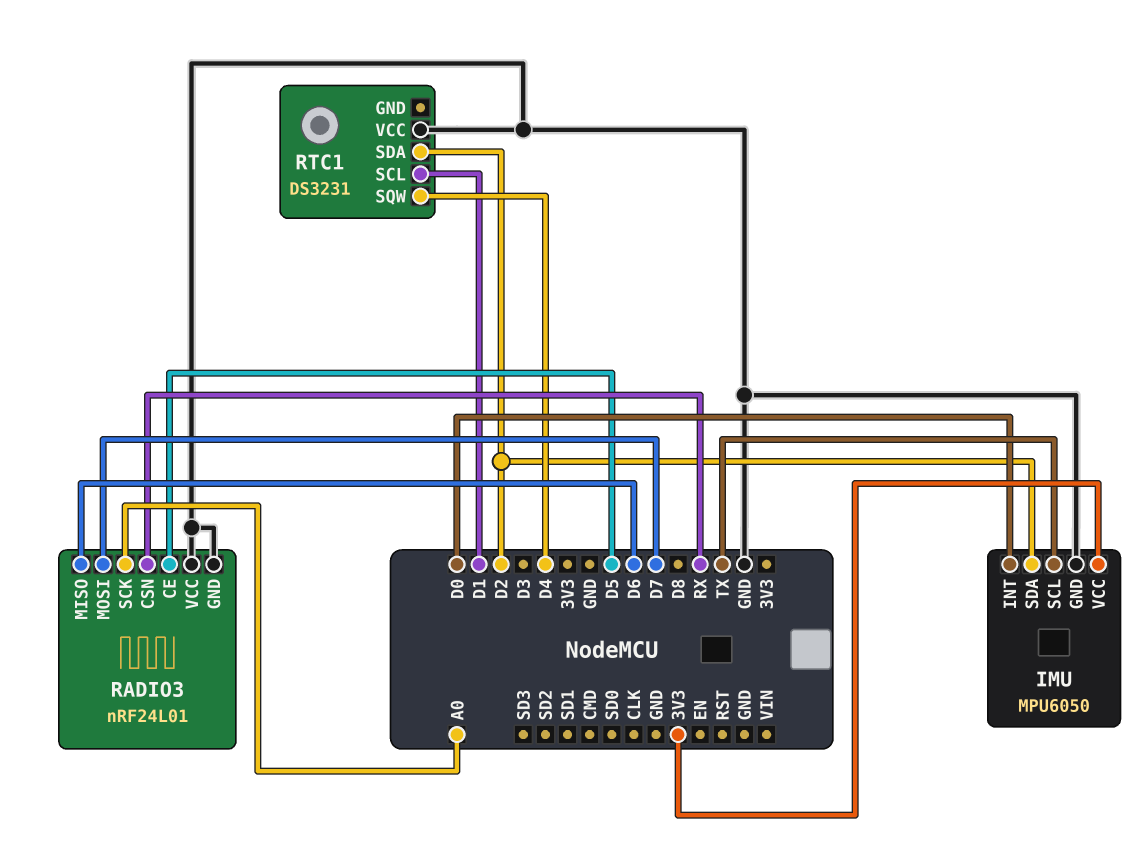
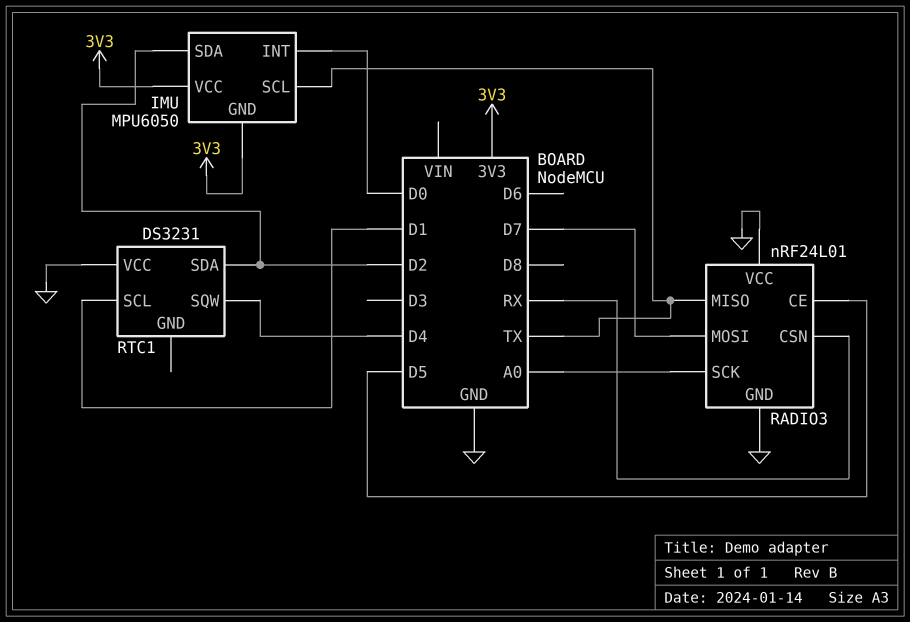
IMU pin GND: GND -> 3V3
RADIO3 pin MISO: D6 -> TX

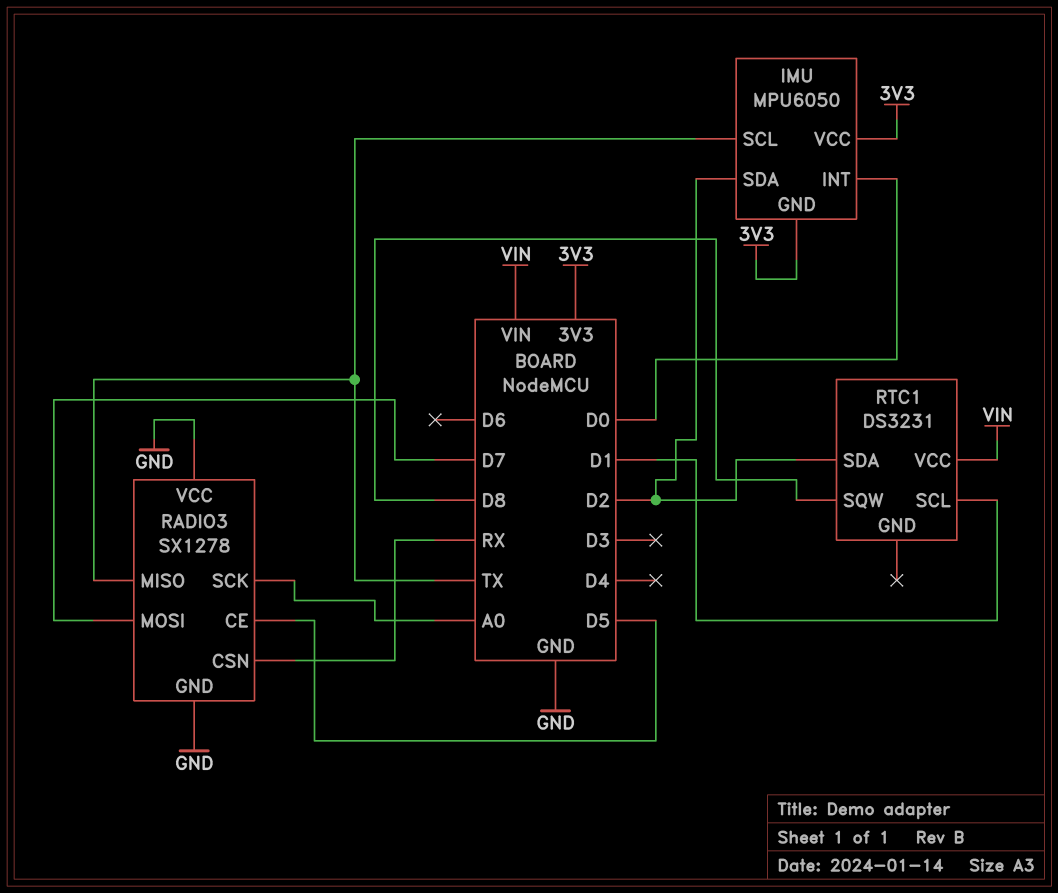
RADIO3: nRF24L01 -> SX1278
RTC1 pin SQW: D4 -> D8
RTC1 pin VCC: GND -> VIN

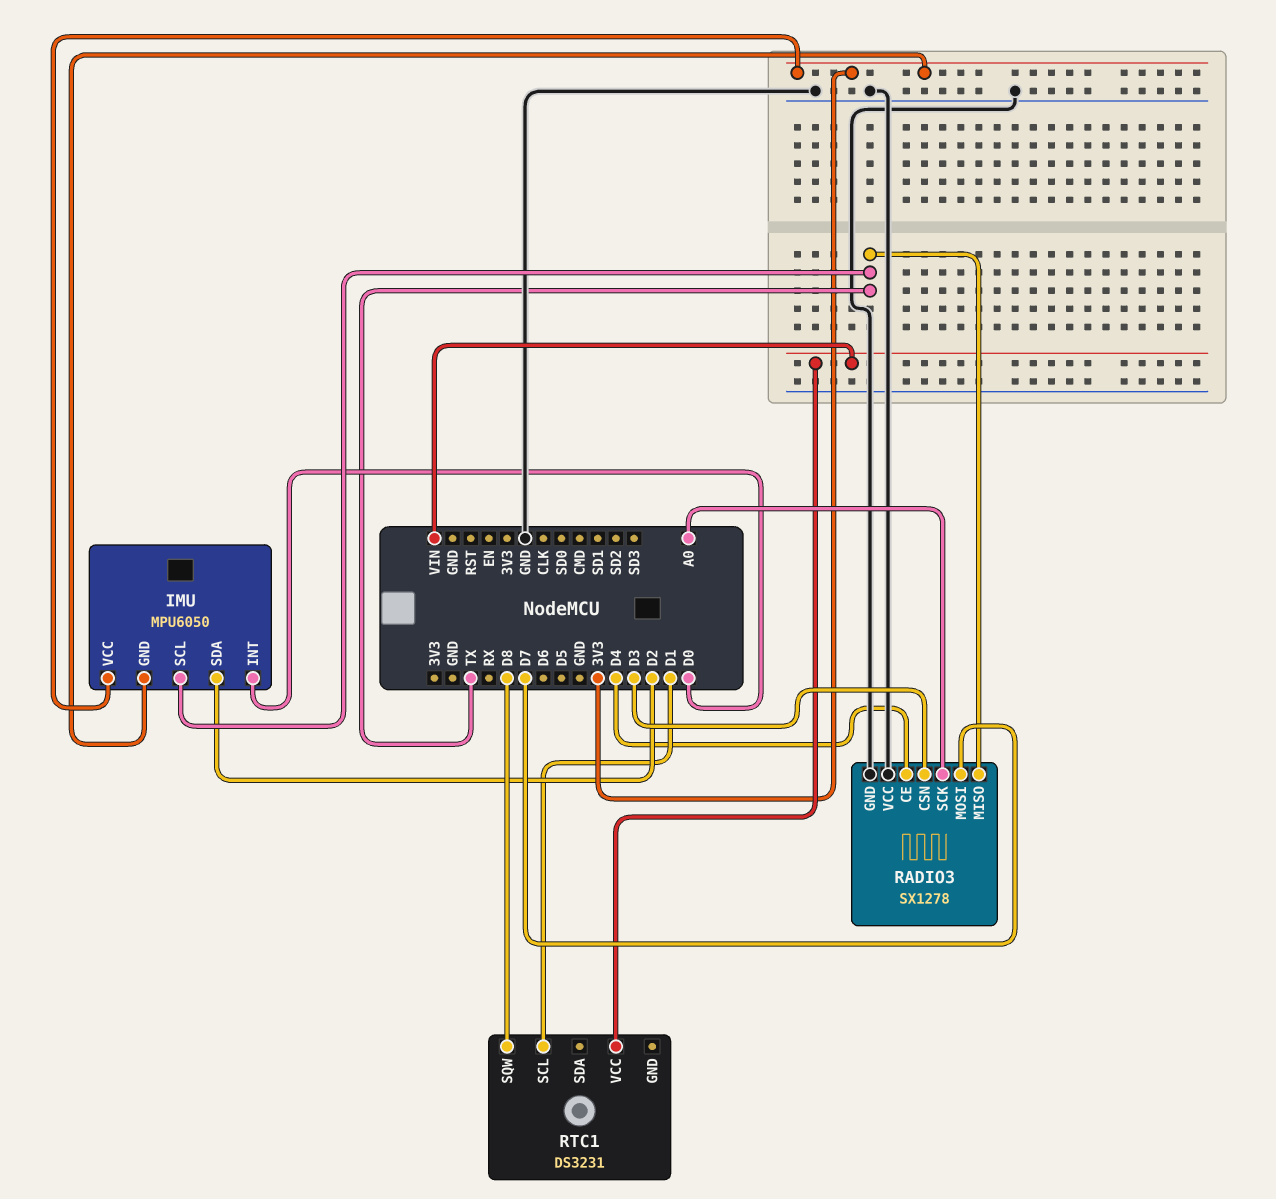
RADIO3 pin CE: D5 -> D4
RADIO3 pin CSN: RX -> D3
RTC1 pin SDA: D2 -> none

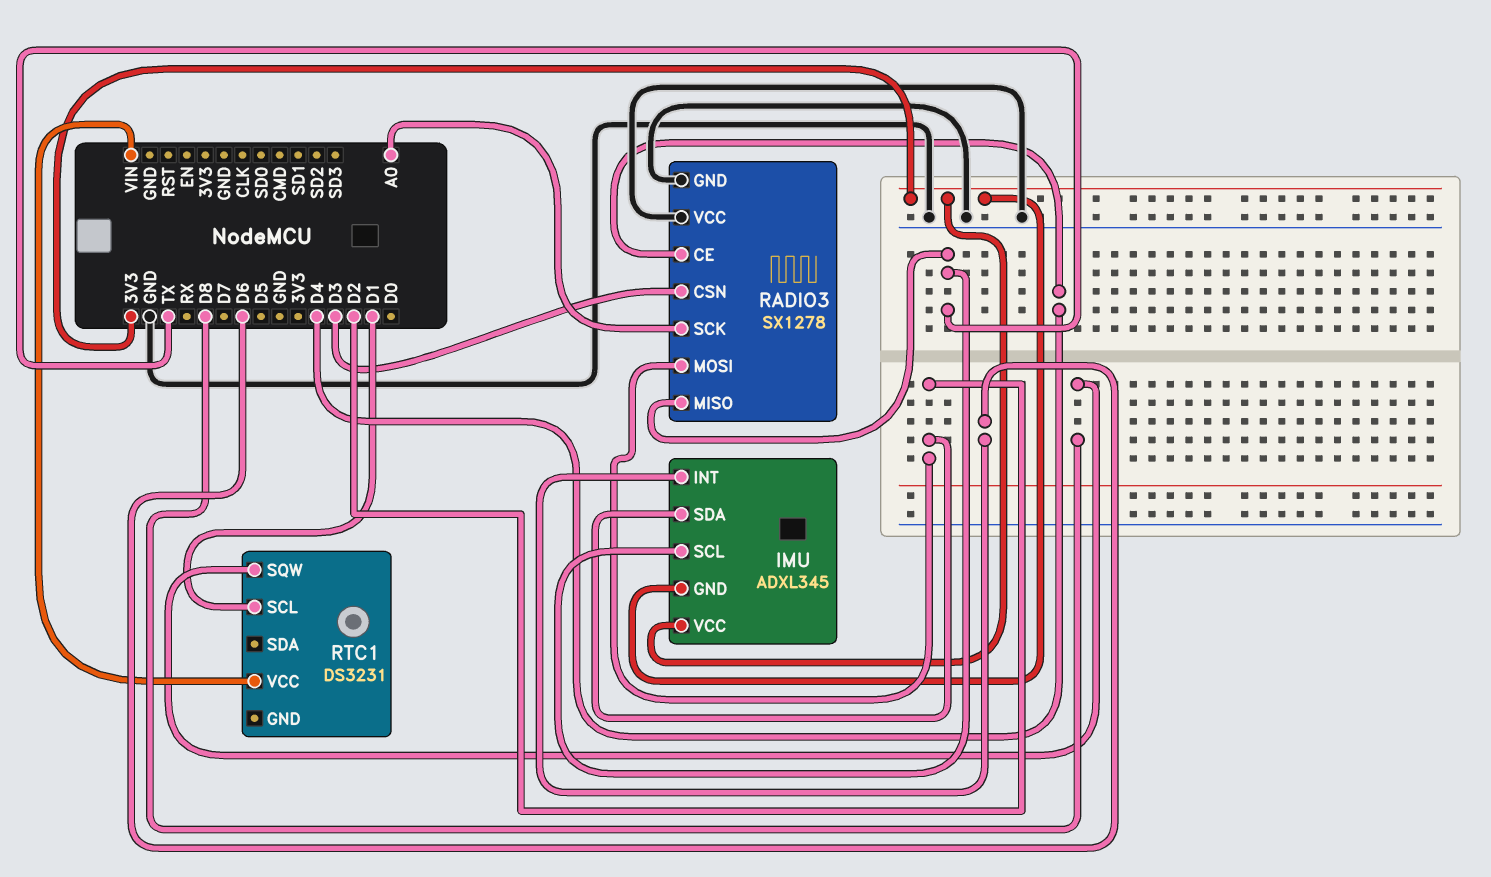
IMU: MPU6050 -> ADXL345
IMU pin INT: D0 -> D6
RADIO3 pin MOSI: D7 -> D2

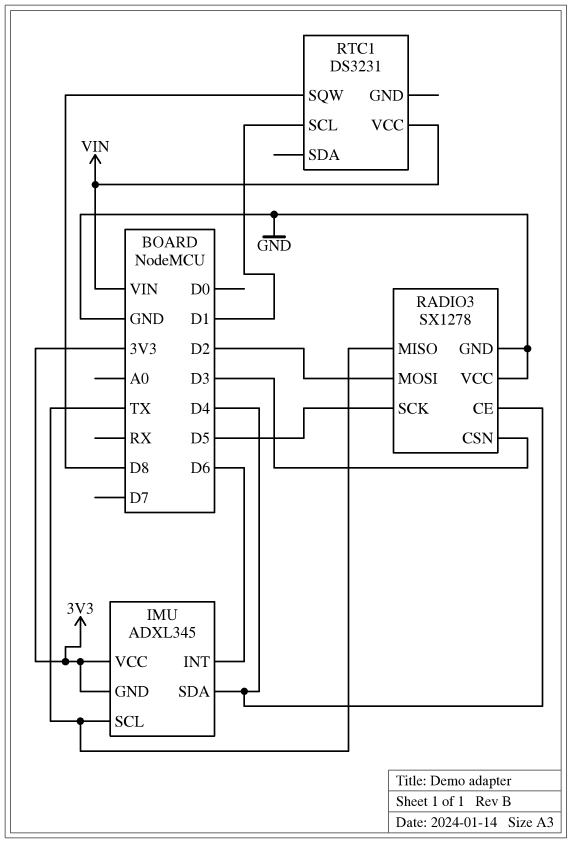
IMU pin SDA: D2 -> D4
RADIO3 pin SCK: A0 -> D5

